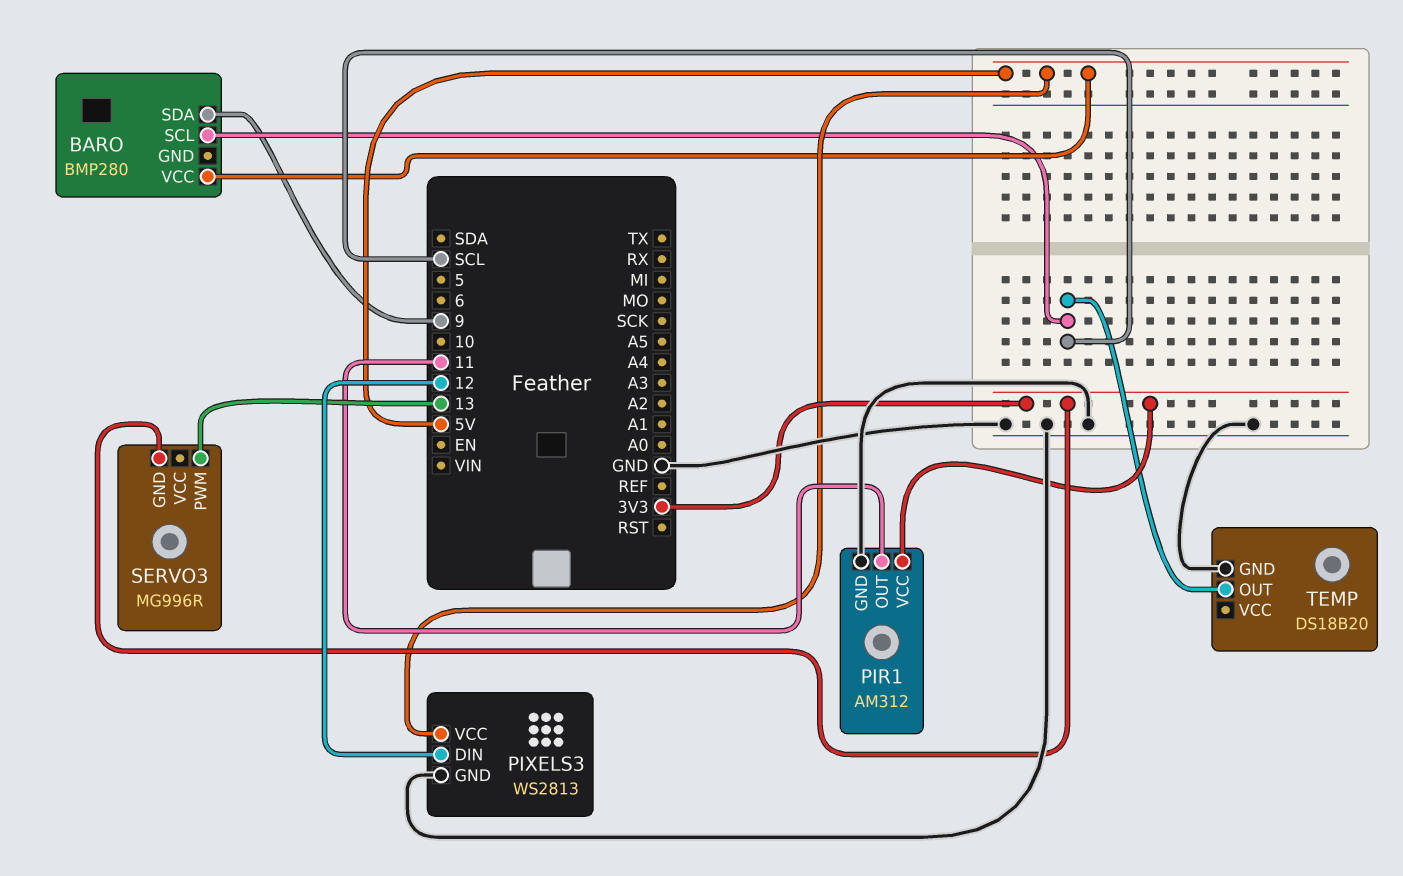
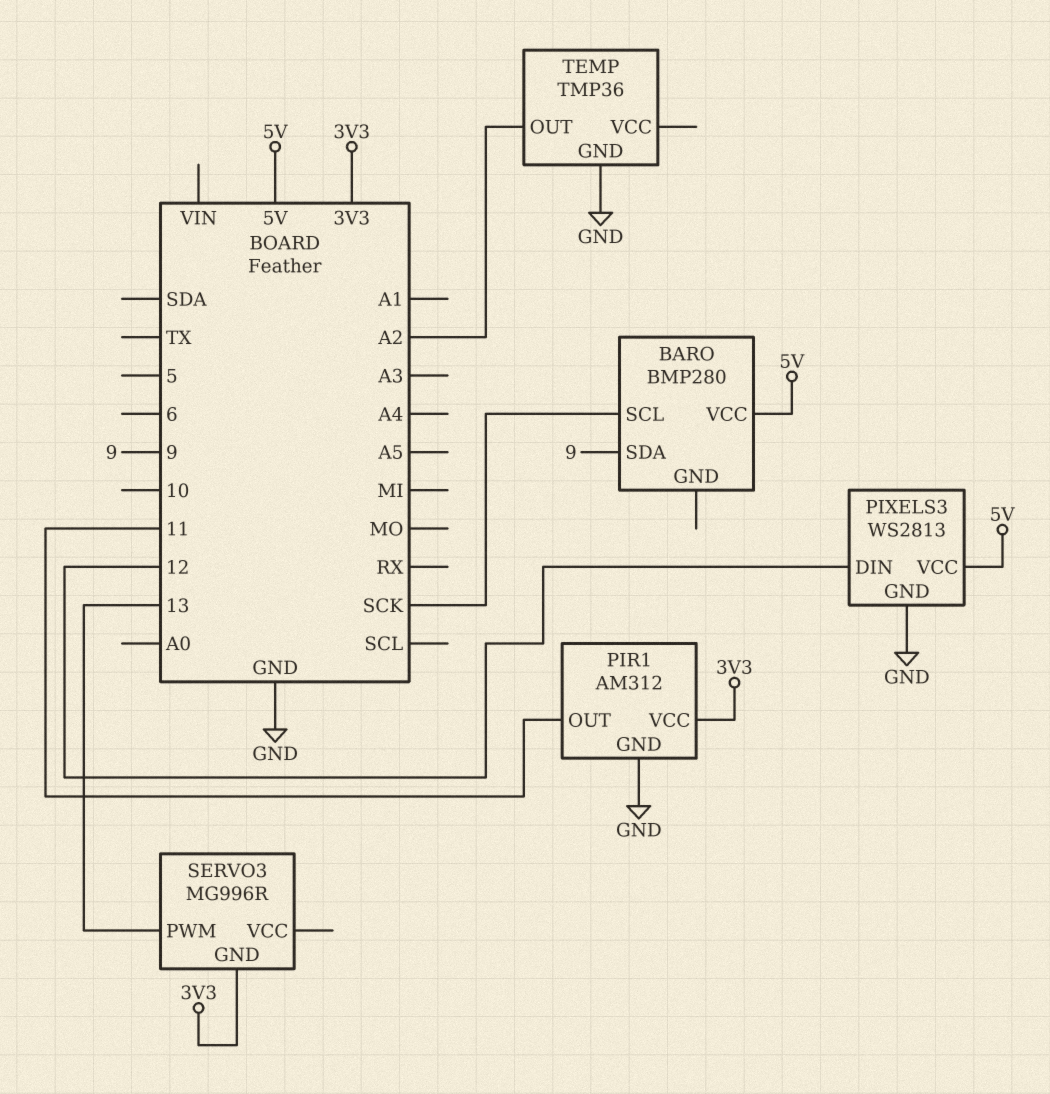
BARO pin SCL: SCL -> SCK
TEMP: DS18B20 -> TMP36
TEMP pin OUT: SCL -> A2

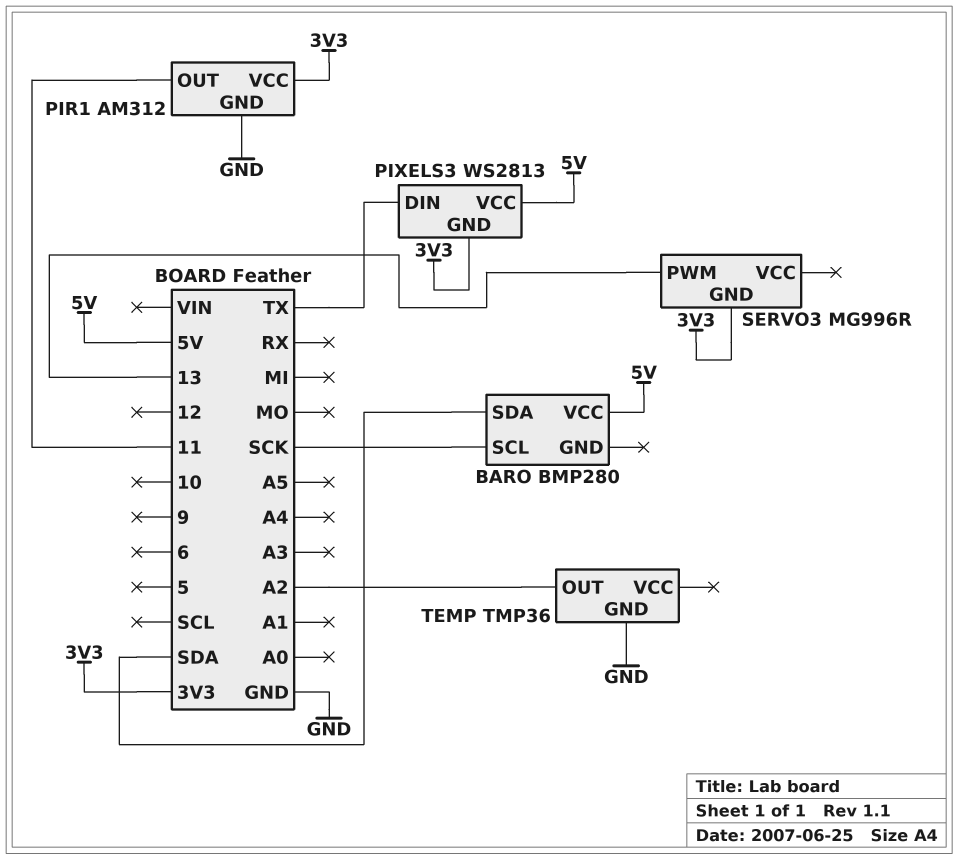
BARO pin SDA: 9 -> SDA
PIXELS3 pin DIN: 12 -> TX
PIXELS3 pin GND: GND -> 3V3

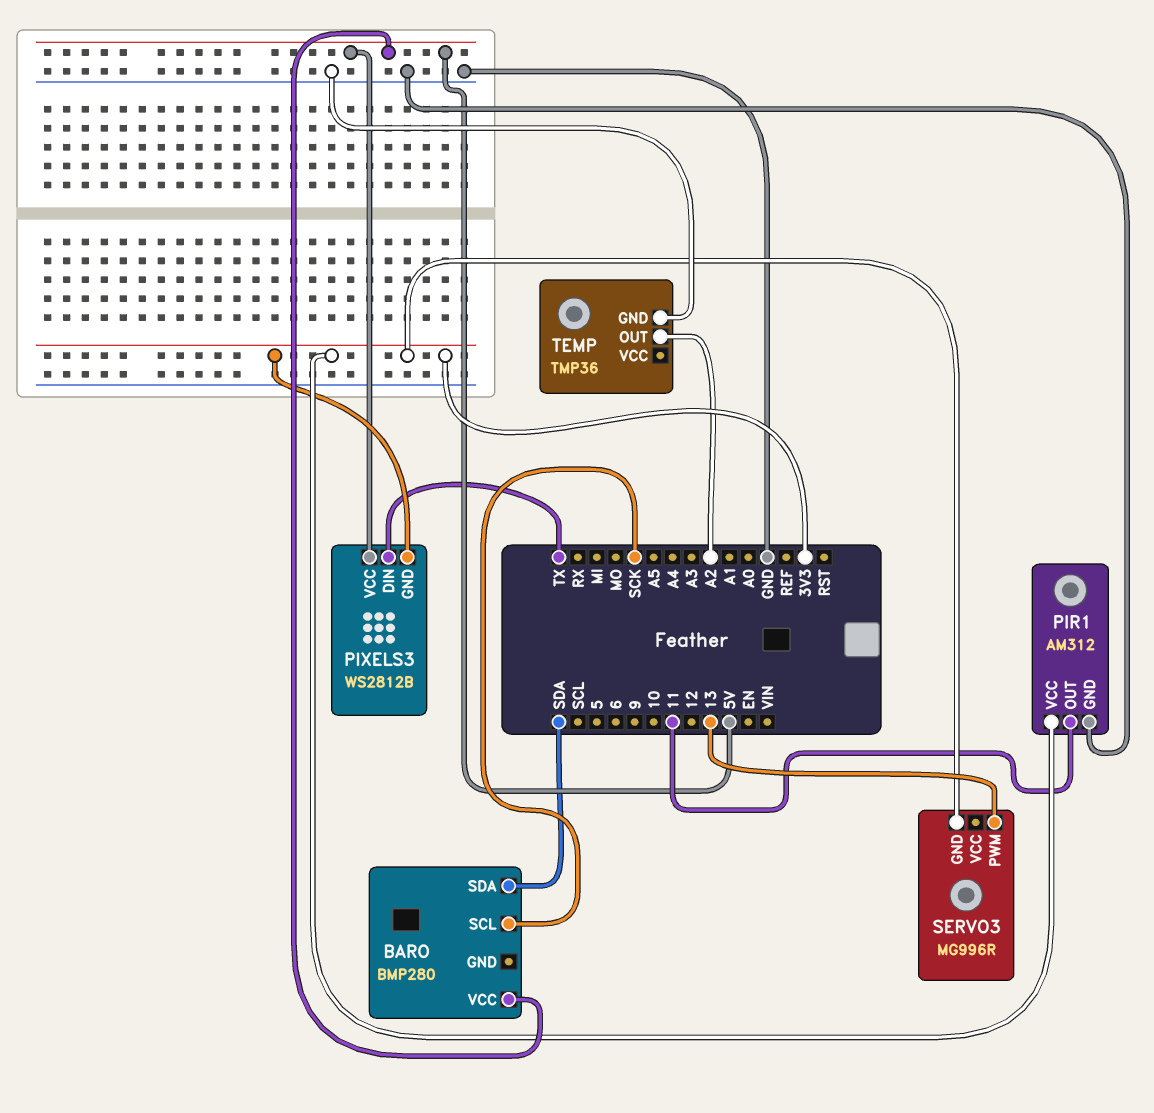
PIXELS3: WS2813 -> WS2812B

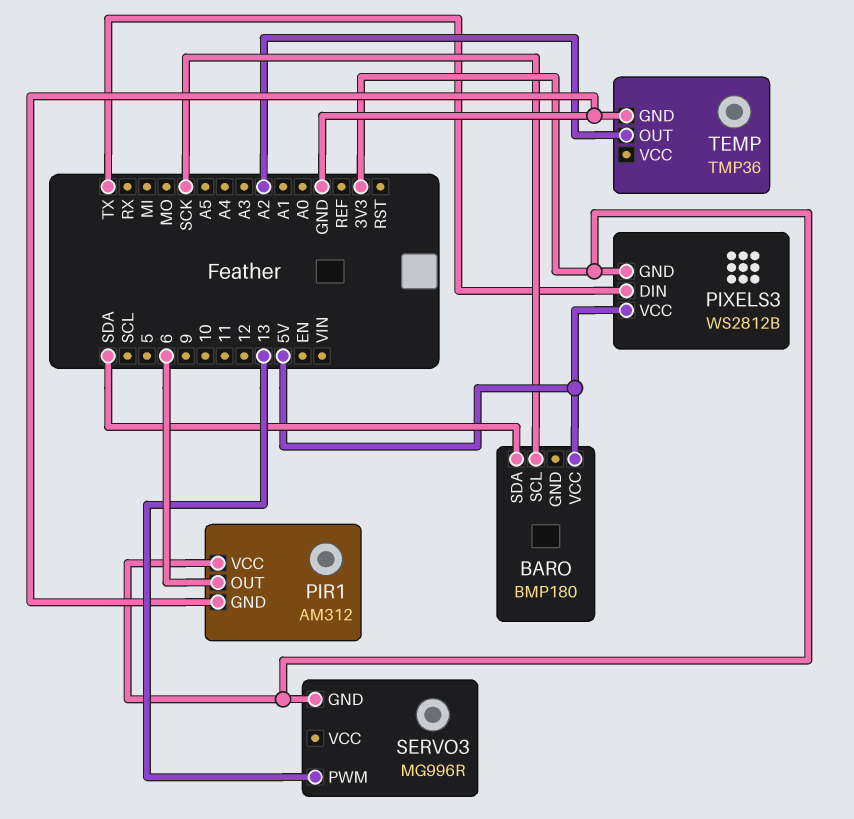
BARO: BMP280 -> BMP180
PIR1 pin OUT: 11 -> 6

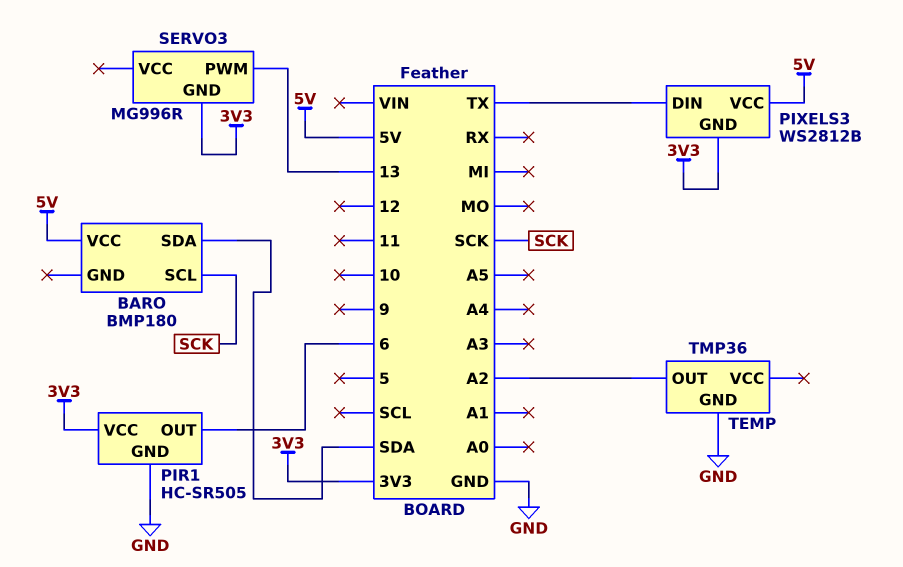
PIR1: AM312 -> HC-SR505

